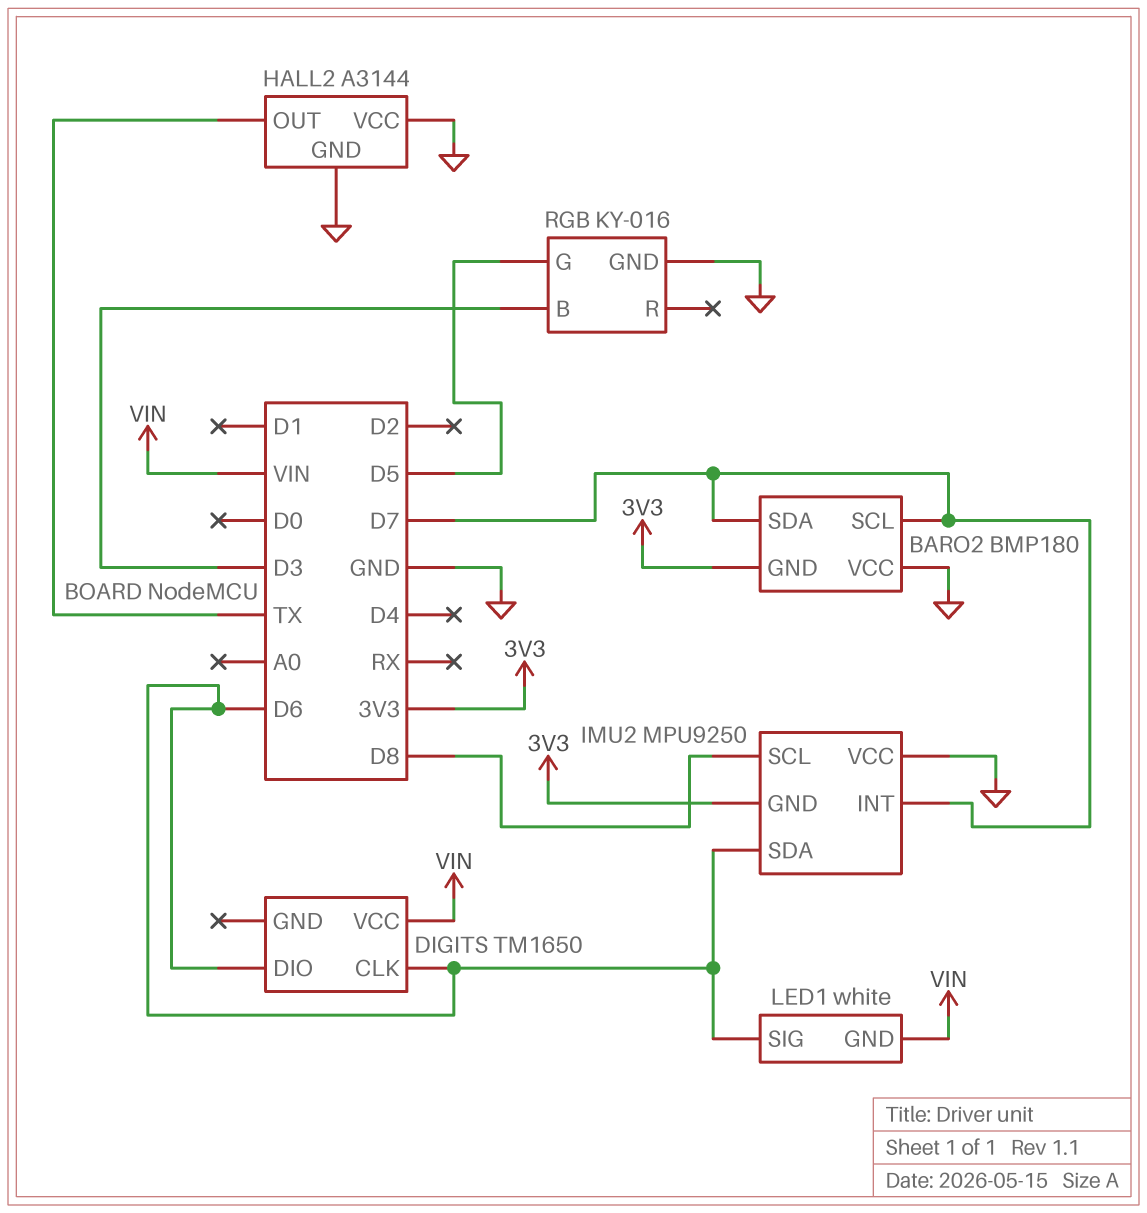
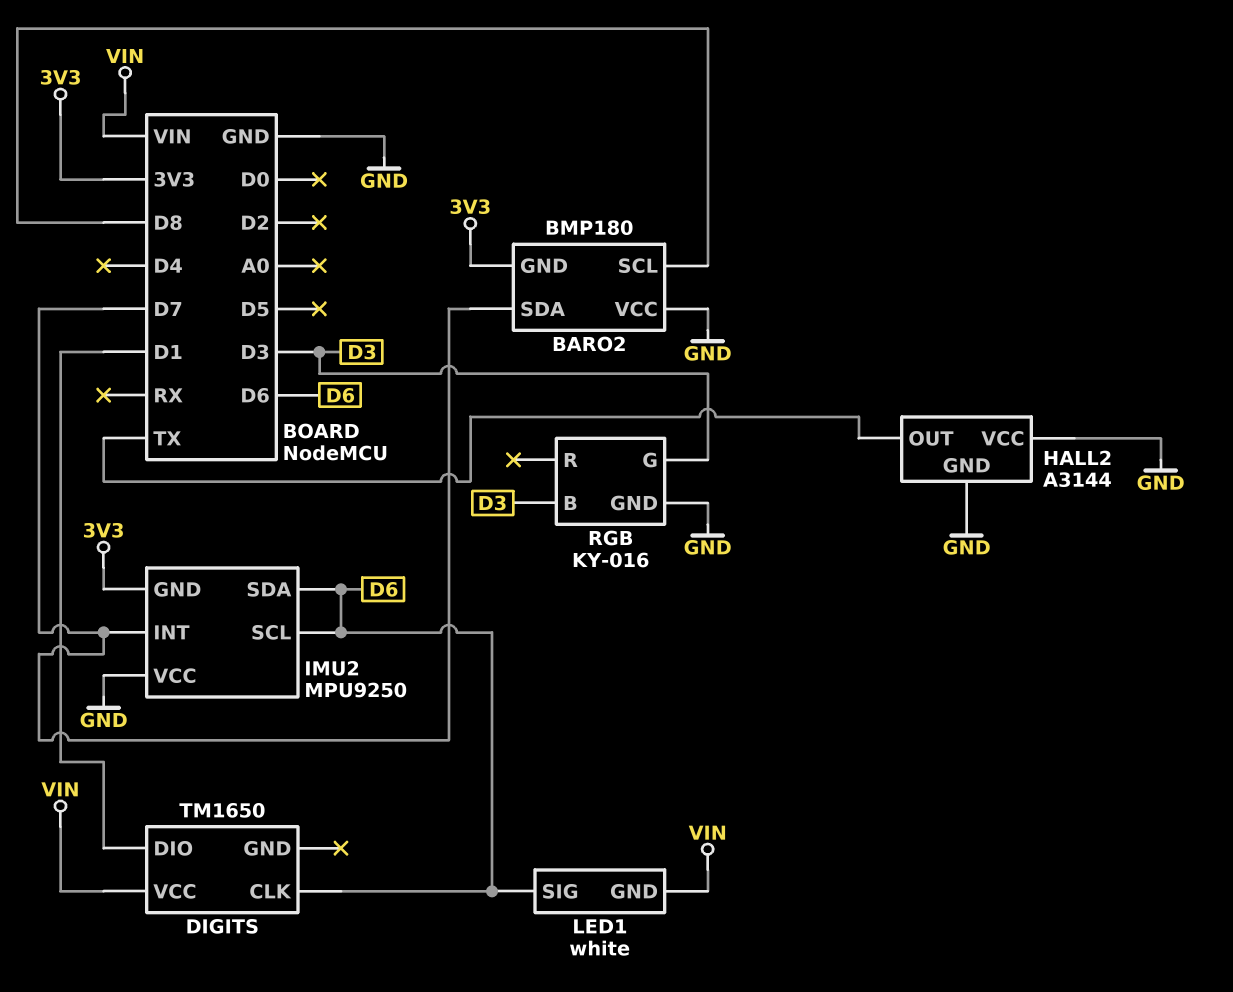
BARO2 pin SCL: D7 -> D8
DIGITS pin DIO: D6 -> D1
IMU2 pin SCL: D8 -> D6
RGB pin G: D5 -> D3

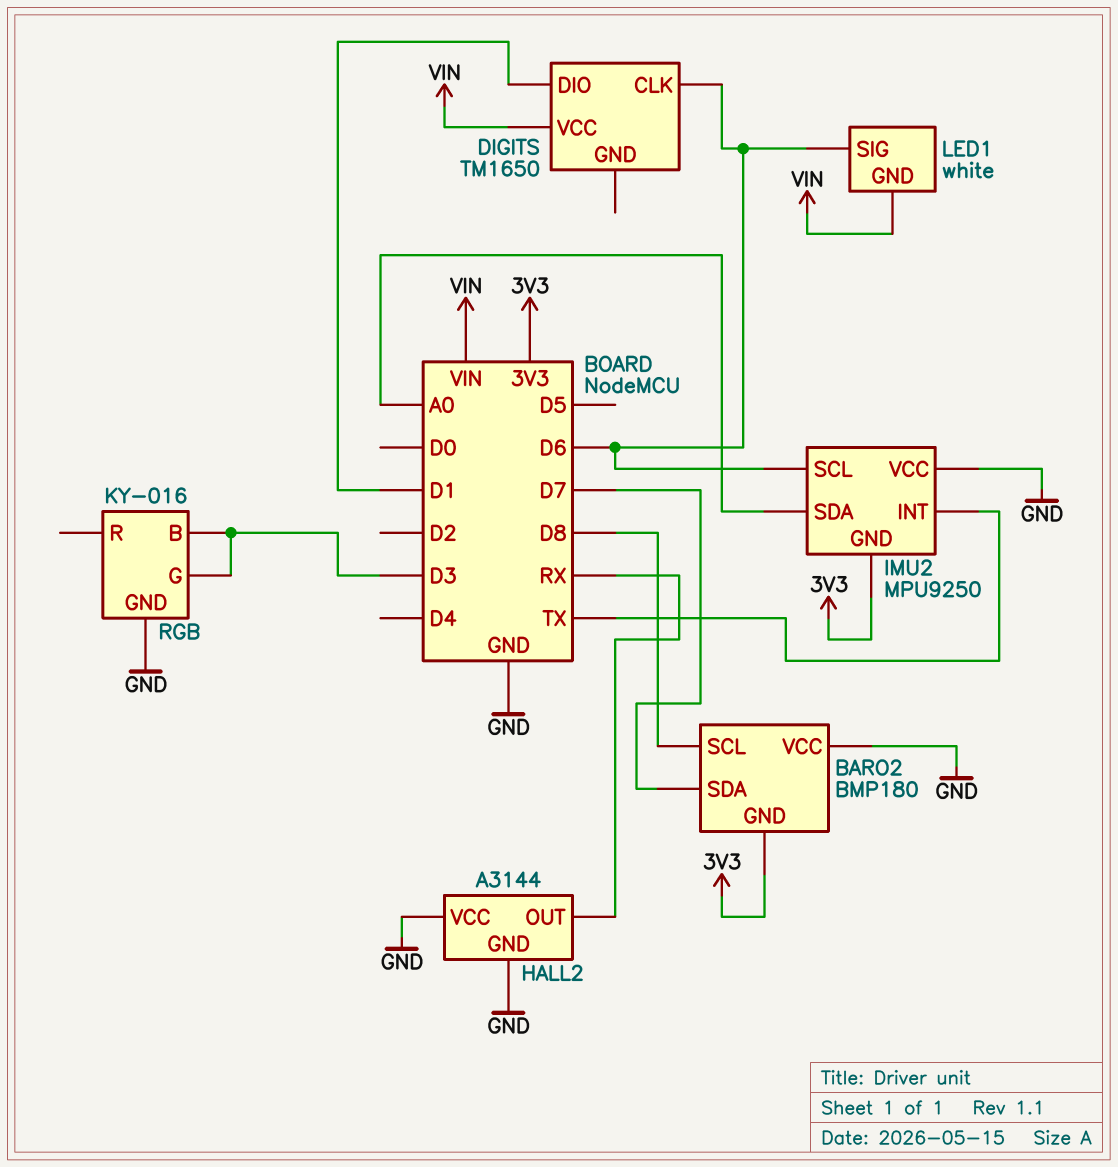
HALL2 pin OUT: TX -> RX
IMU2 pin INT: D7 -> TX
IMU2 pin SDA: D6 -> A0

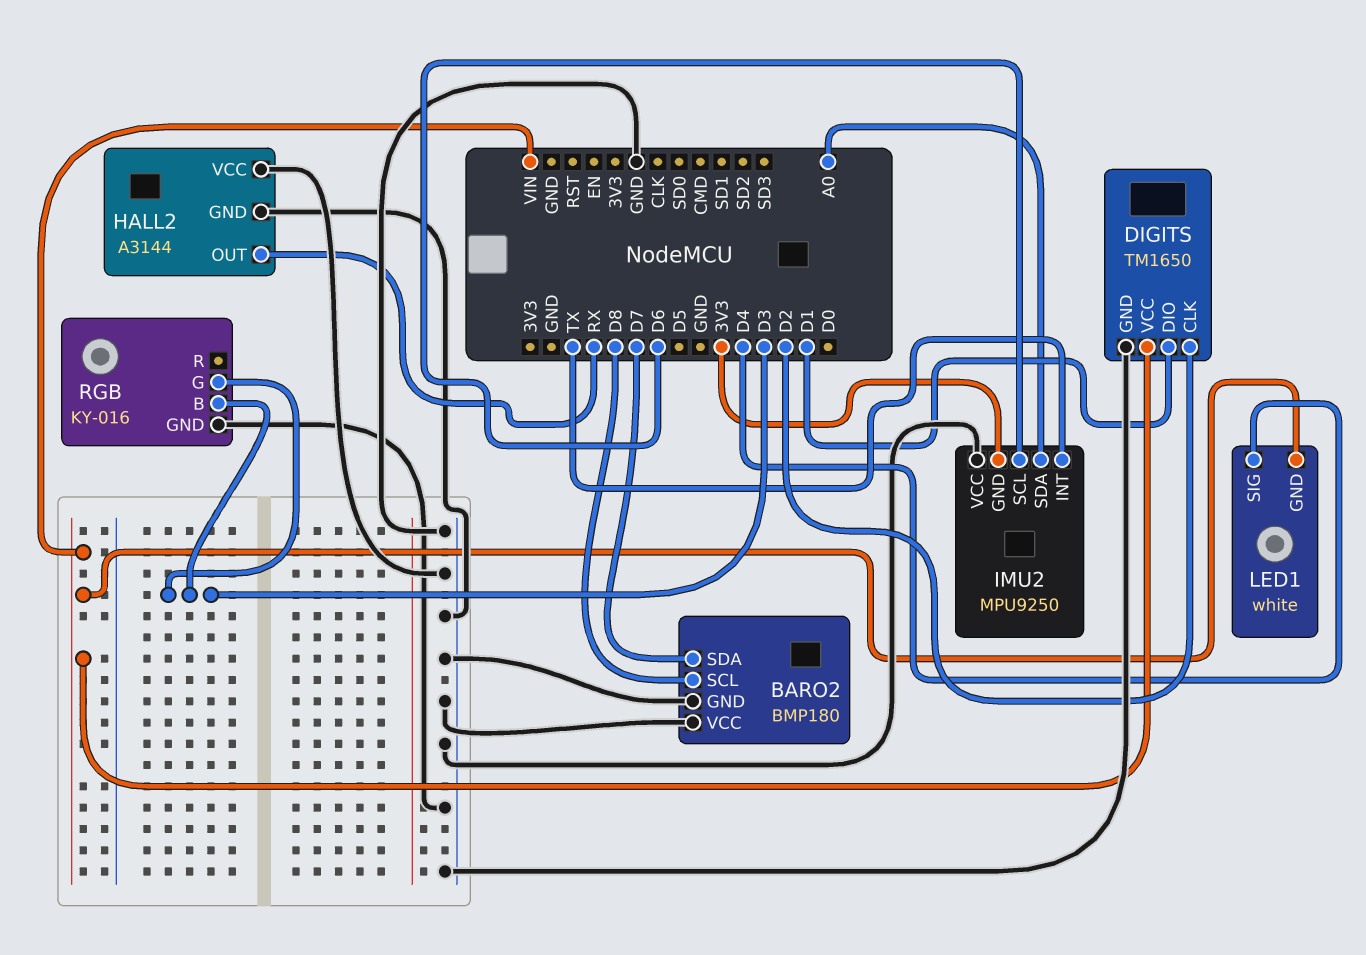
BARO2 pin GND: 3V3 -> GND
DIGITS pin CLK: D6 -> D2
DIGITS pin GND: none -> GND
LED1 pin SIG: D6 -> D4

